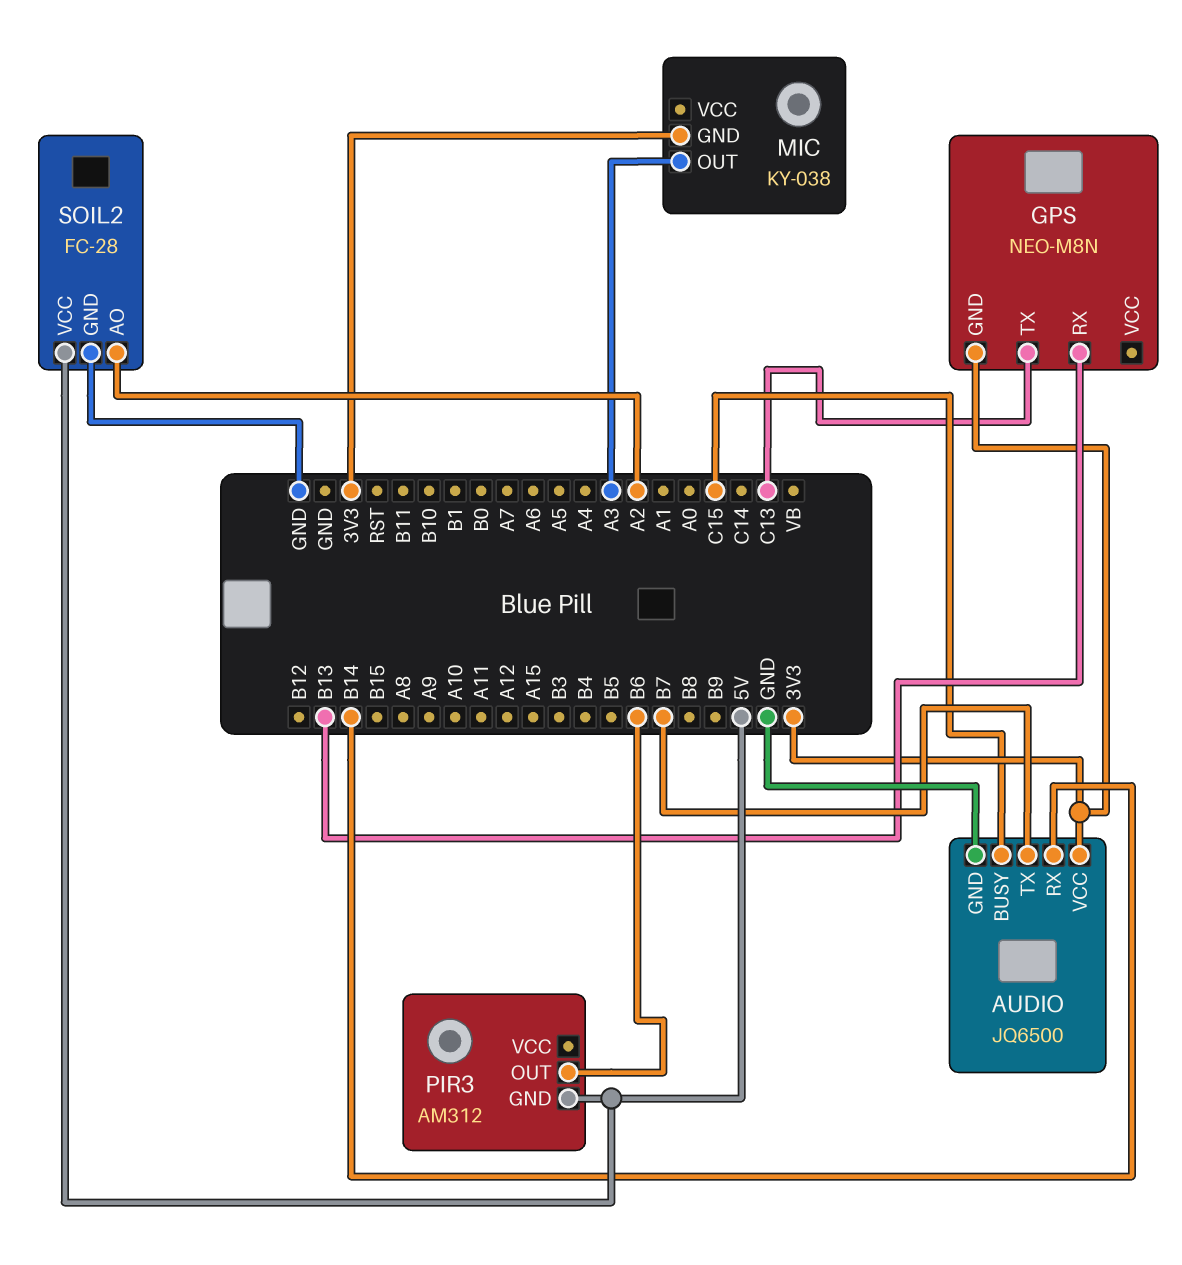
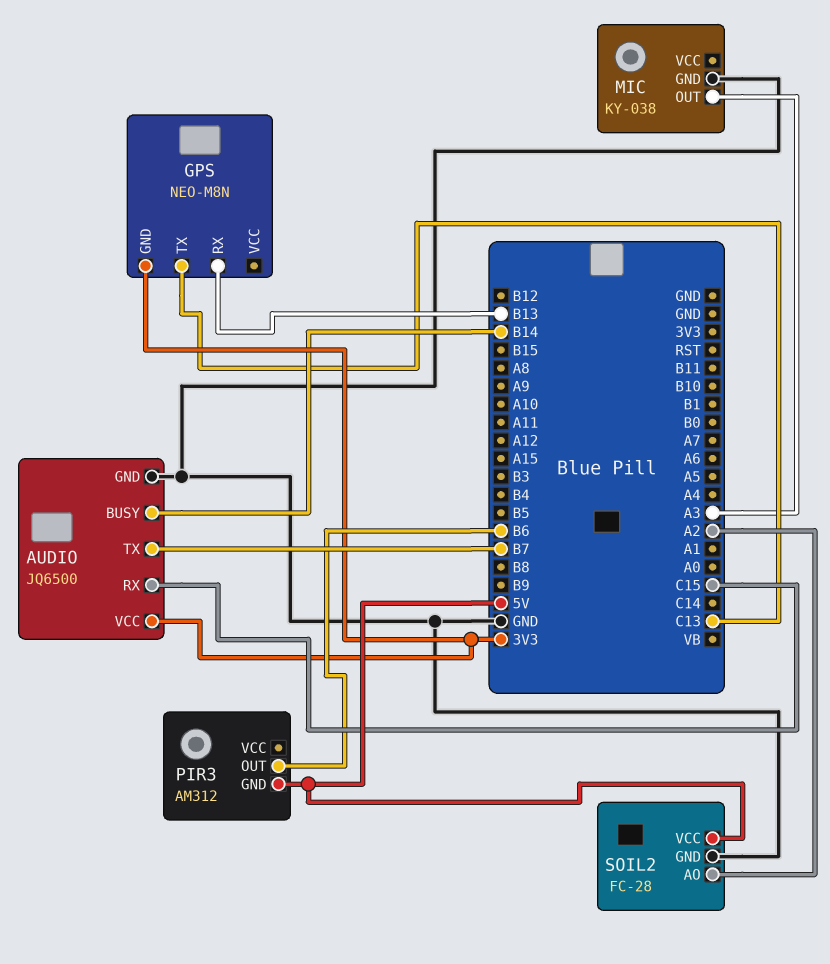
AUDIO pin BUSY: C15 -> B14
AUDIO pin RX: B14 -> C15
MIC pin GND: 3V3 -> GND

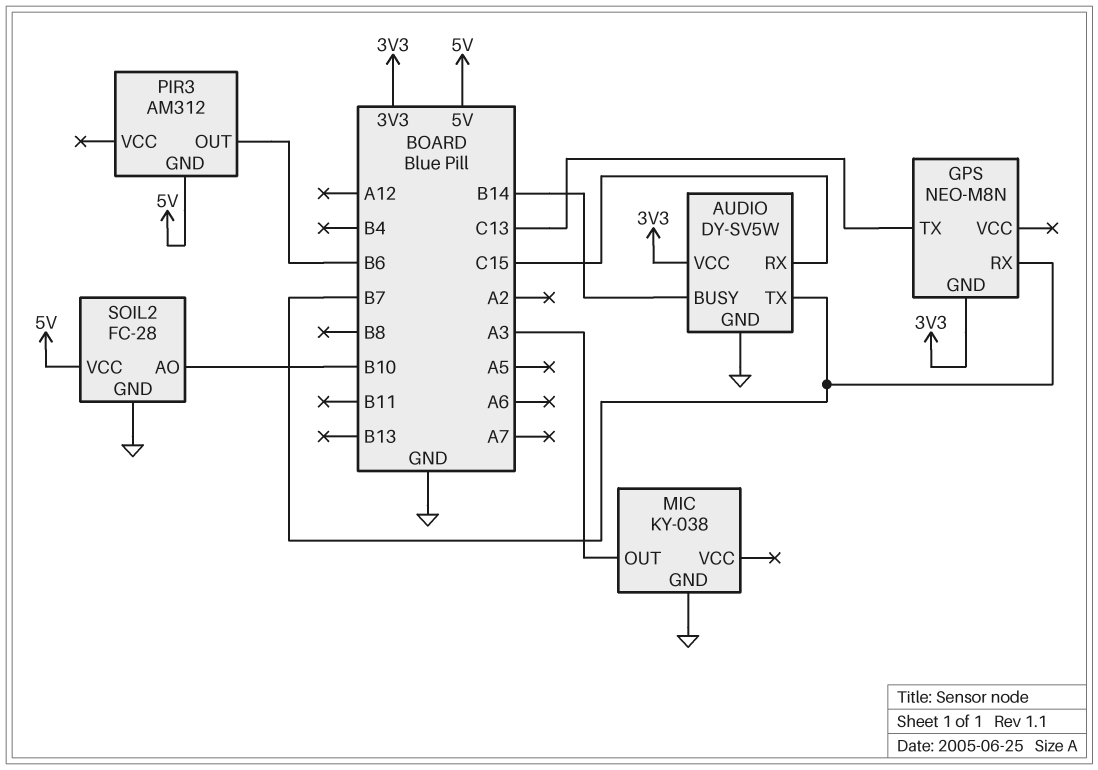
AUDIO: JQ6500 -> DY-SV5W
GPS pin RX: B13 -> B7
SOIL2 pin AO: A2 -> B10

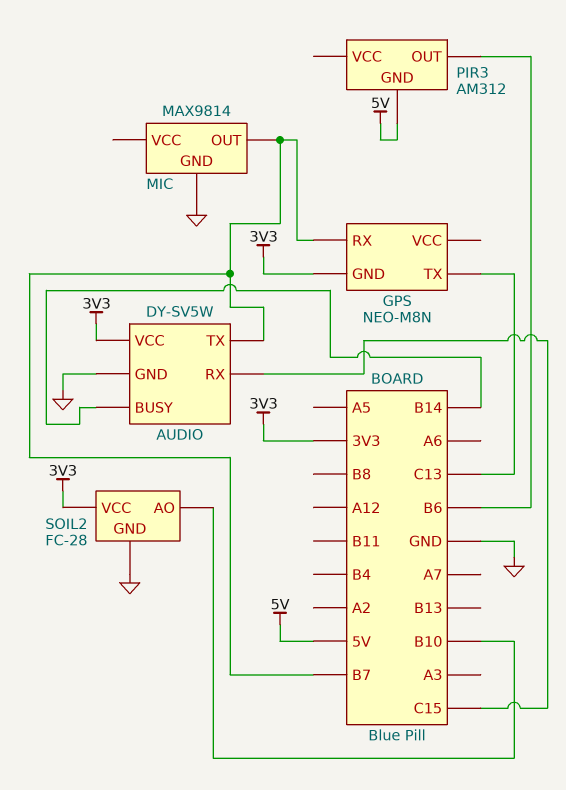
MIC: KY-038 -> MAX9814
MIC pin OUT: A3 -> B7
SOIL2 pin VCC: 5V -> 3V3

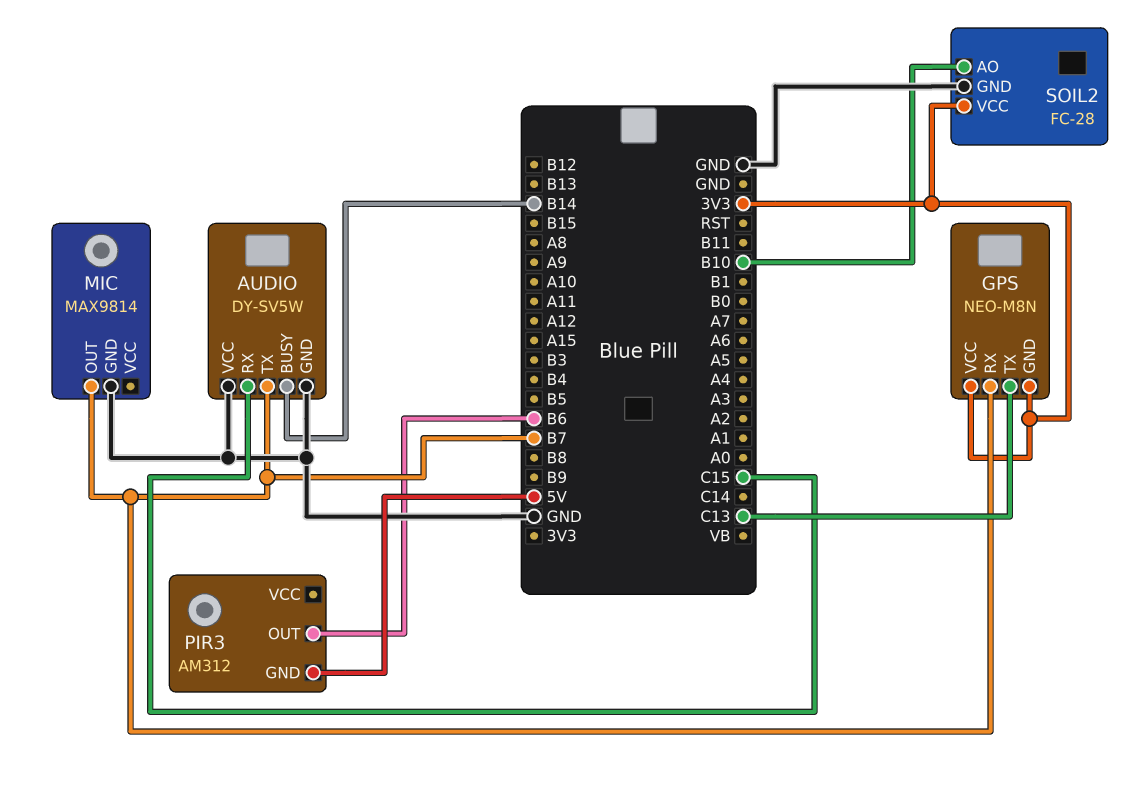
AUDIO pin VCC: 3V3 -> GND
GPS pin VCC: none -> 3V3

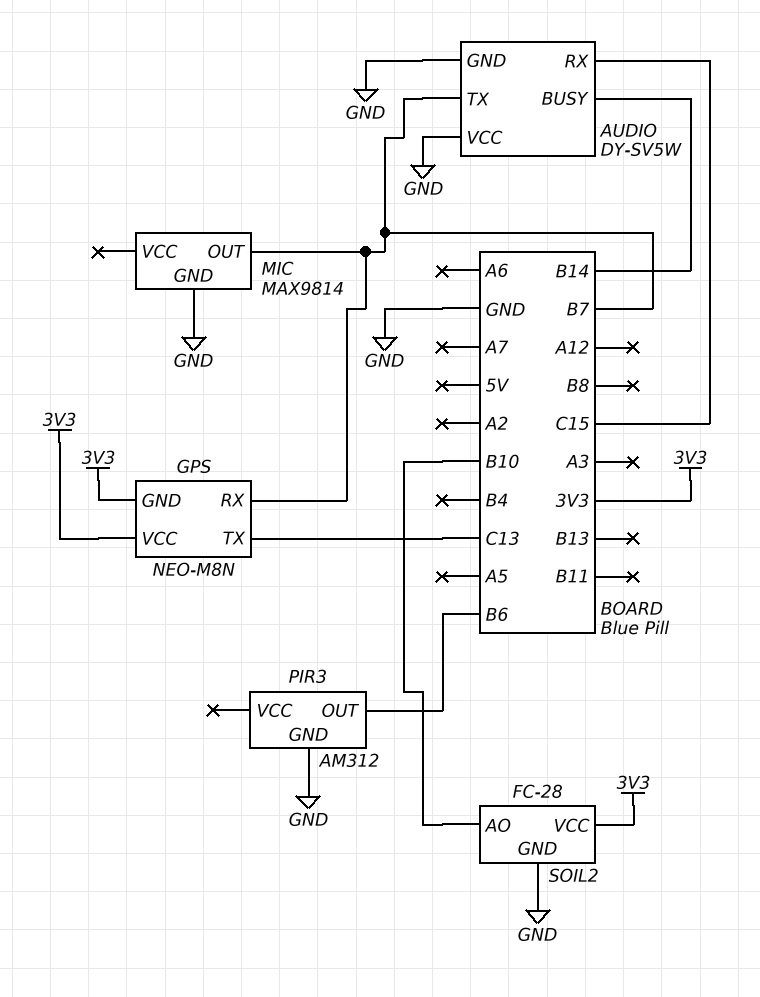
PIR3 pin GND: 5V -> GND

